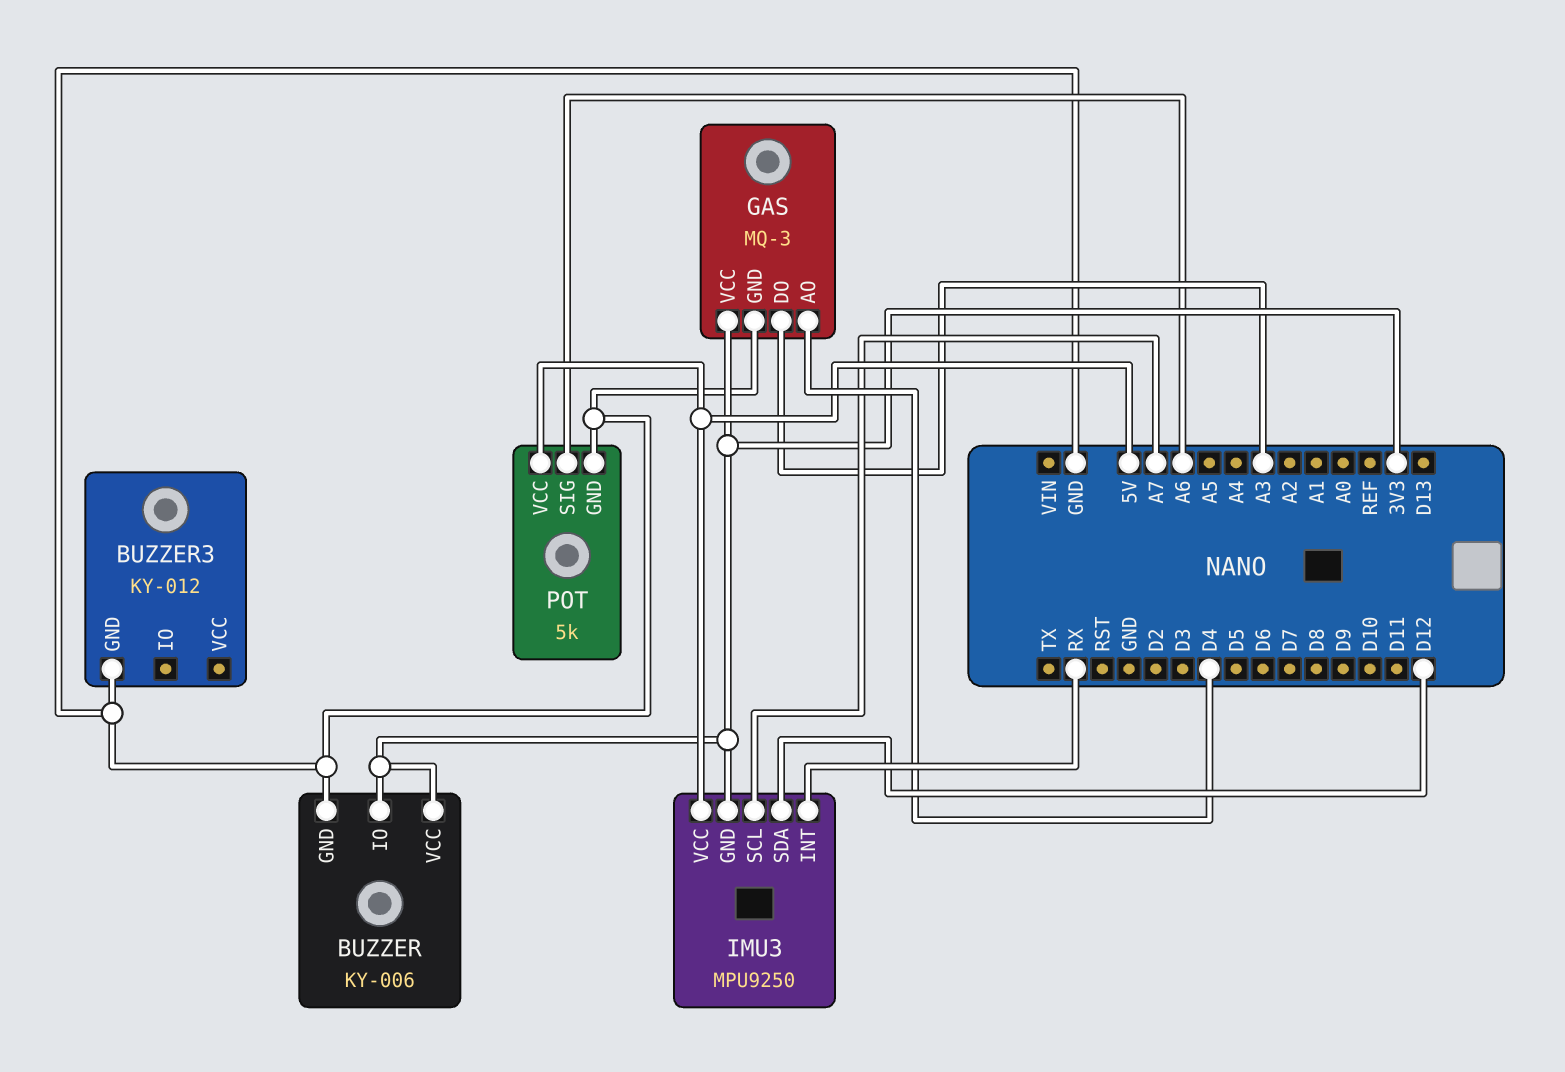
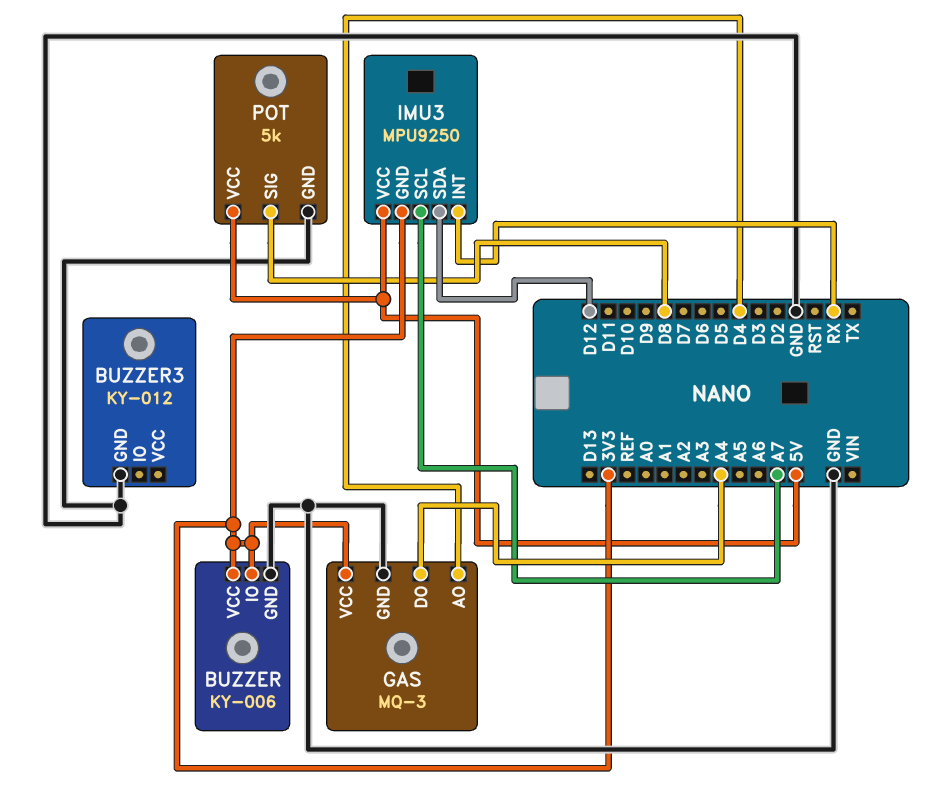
GAS pin DO: A3 -> A4
POT pin SIG: A6 -> D8

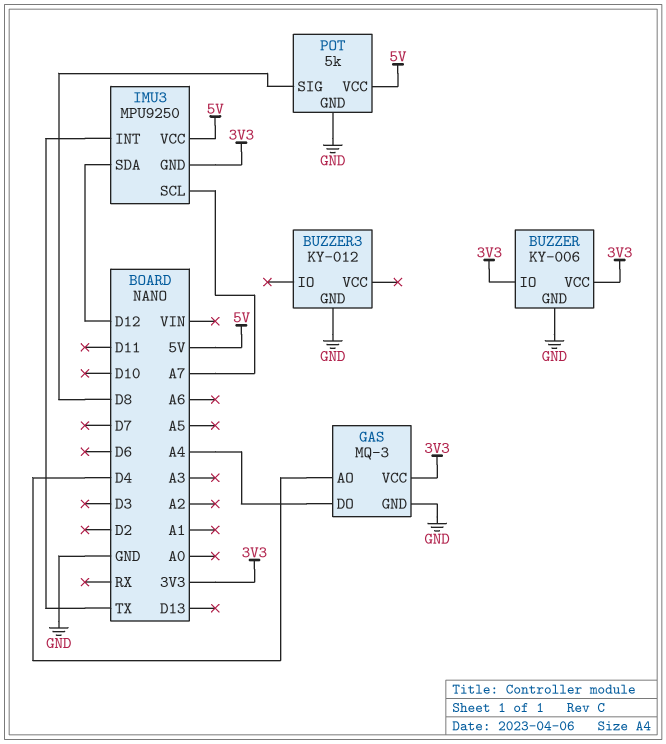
IMU3 pin INT: RX -> TX

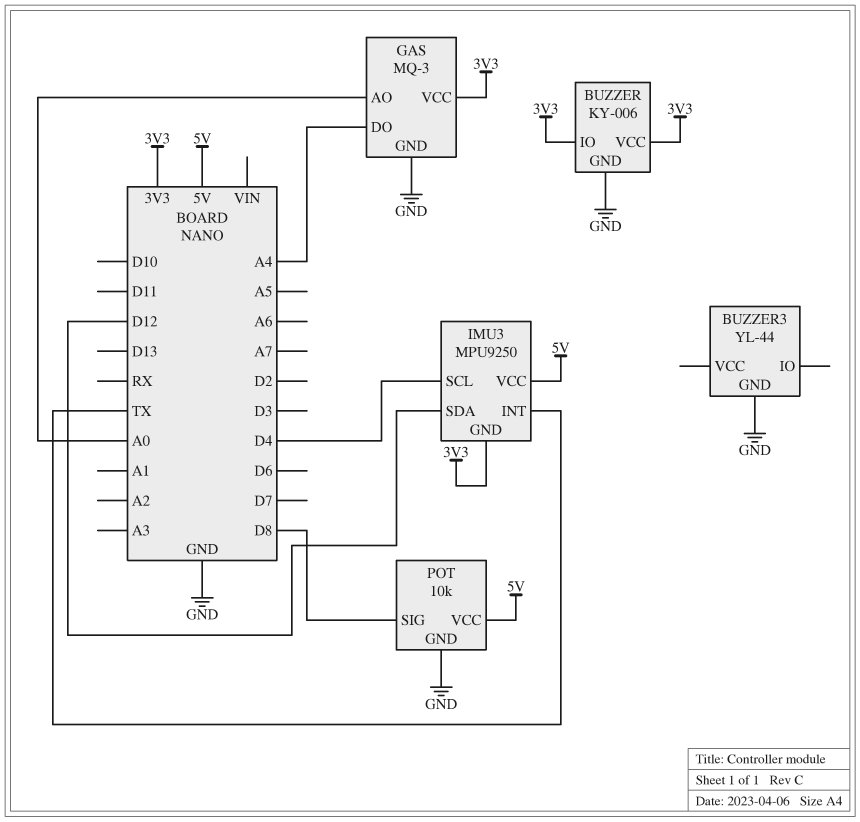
BUZZER3: KY-012 -> YL-44
GAS pin AO: D4 -> A0
IMU3 pin SCL: A7 -> D4
POT: 5k -> 10k

